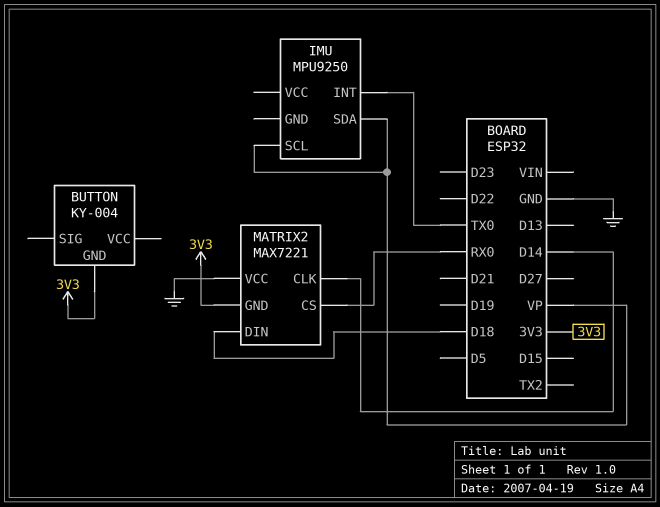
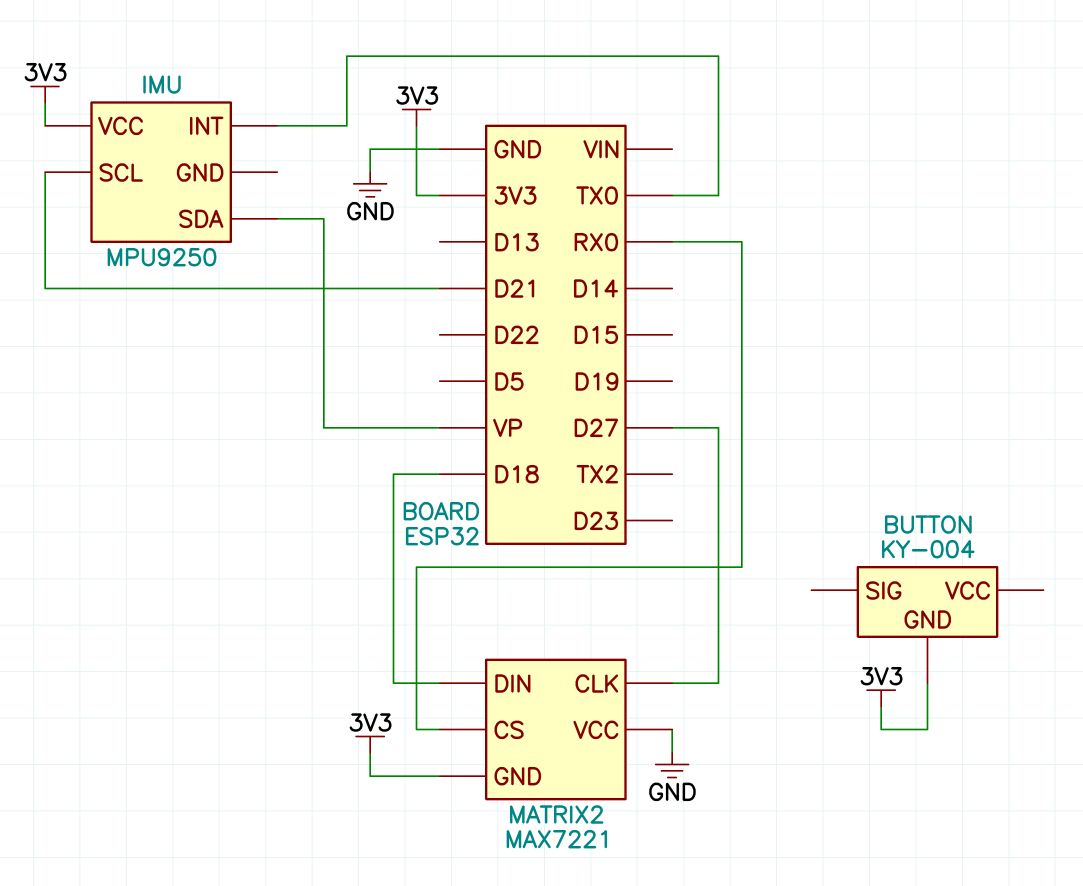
IMU pin SCL: VP -> D21
IMU pin VCC: none -> 3V3
MATRIX2 pin CLK: D14 -> D27

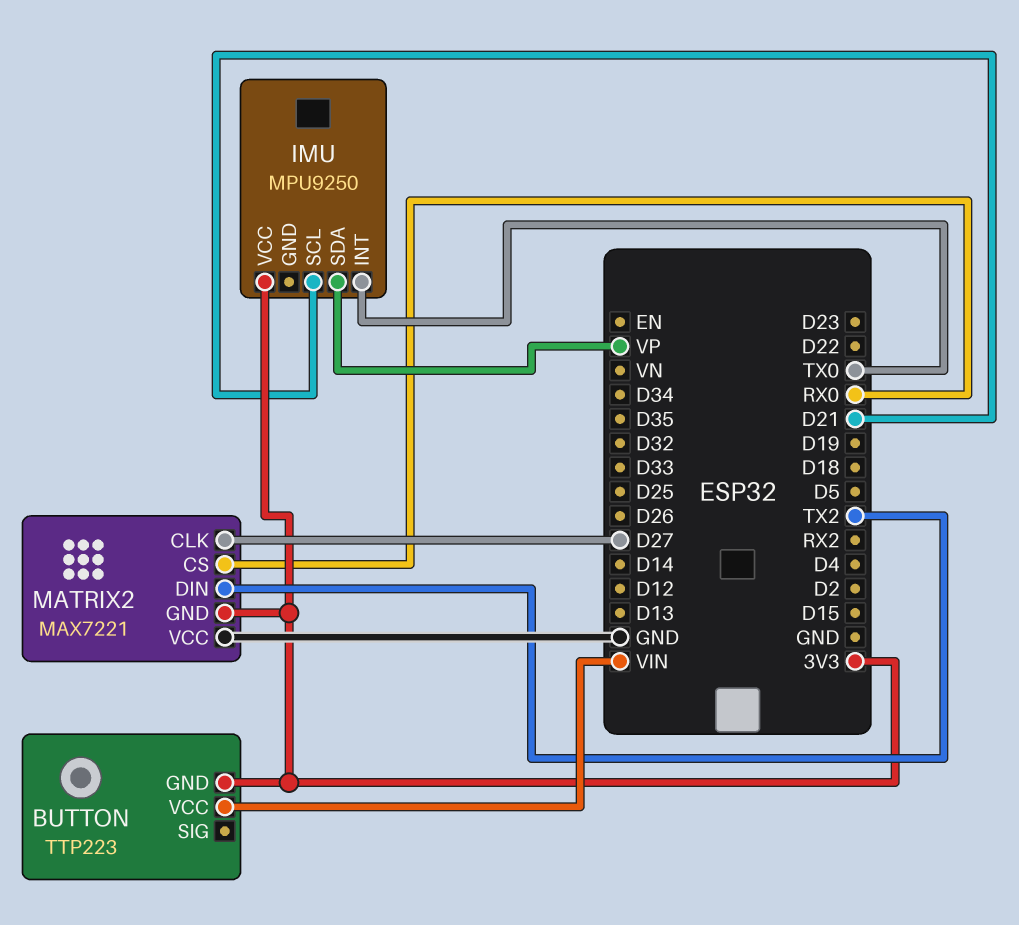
BUTTON: KY-004 -> TTP223
BUTTON pin VCC: none -> VIN
MATRIX2 pin DIN: D18 -> TX2

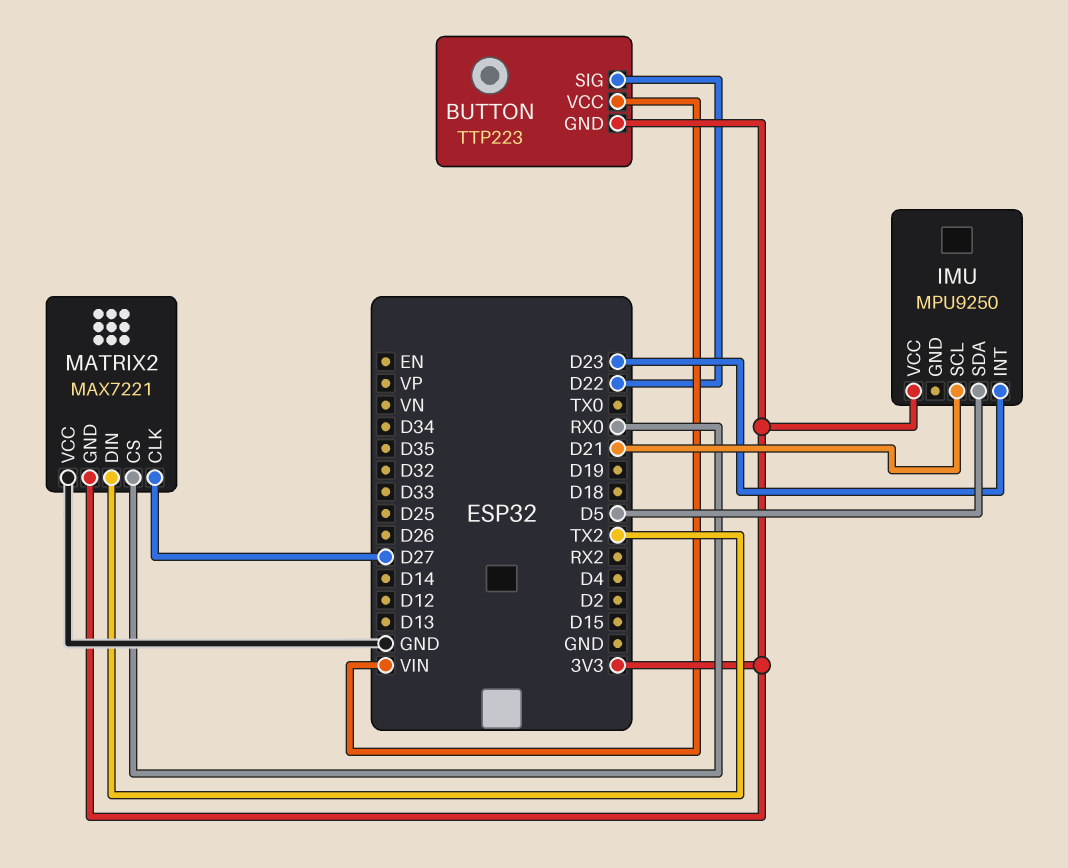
BUTTON pin SIG: none -> D22
IMU pin INT: TX0 -> D23
IMU pin SDA: VP -> D5

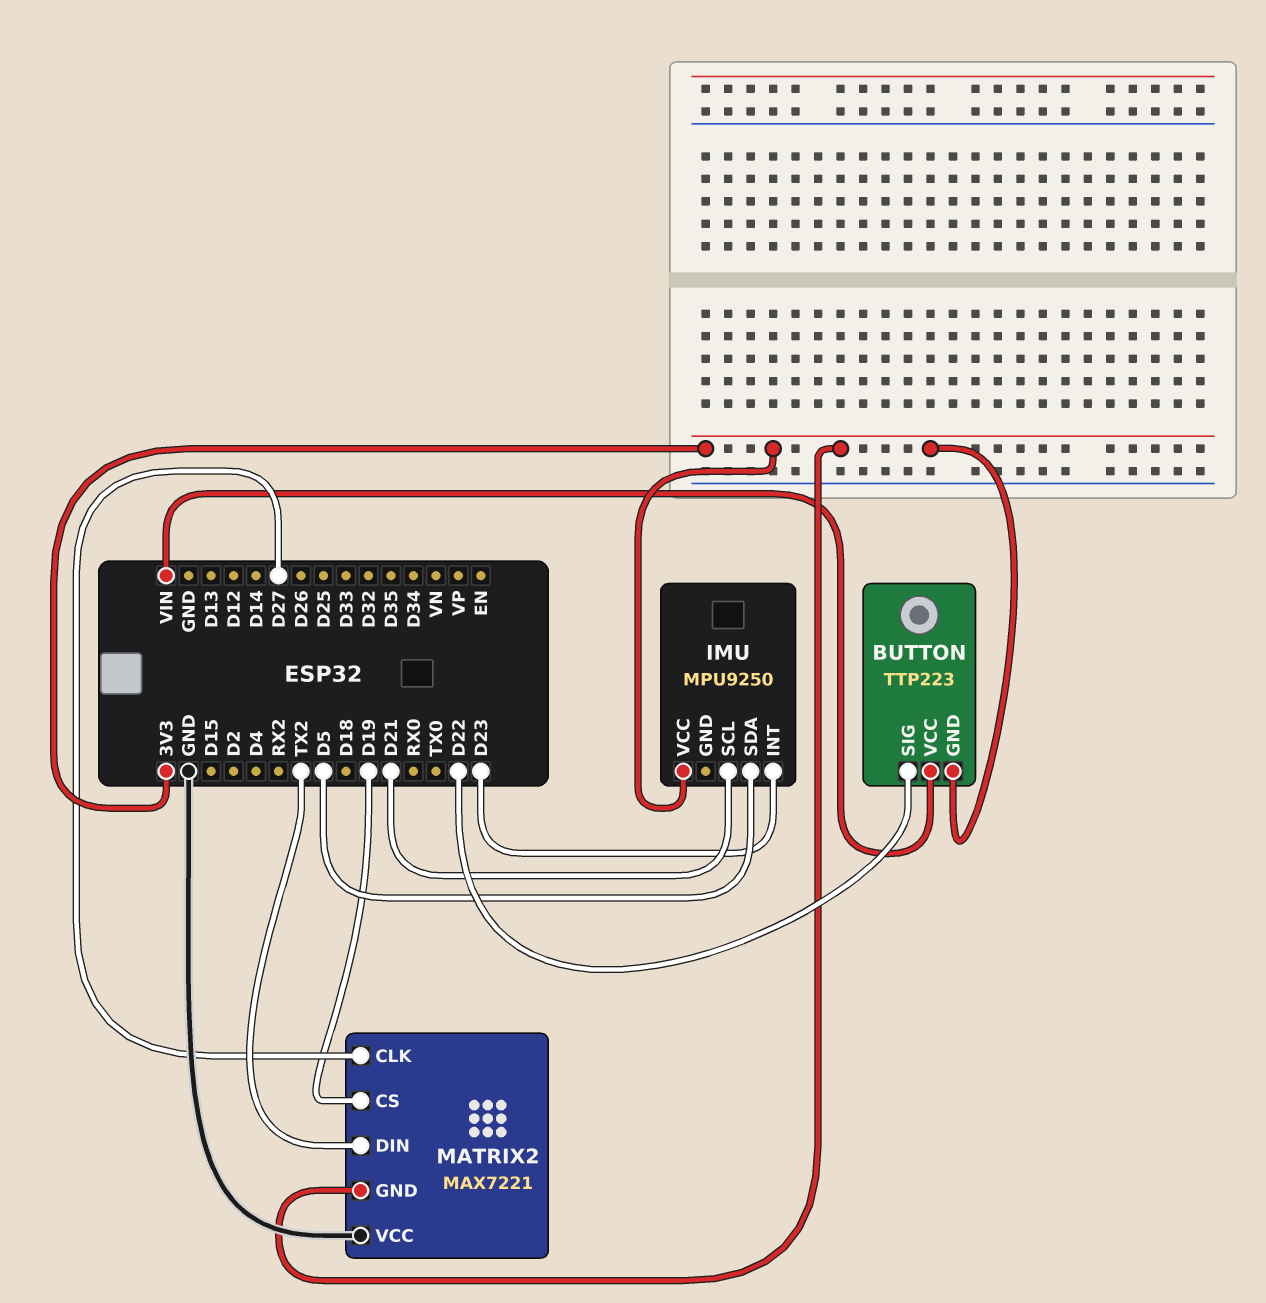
MATRIX2 pin CS: RX0 -> D19

